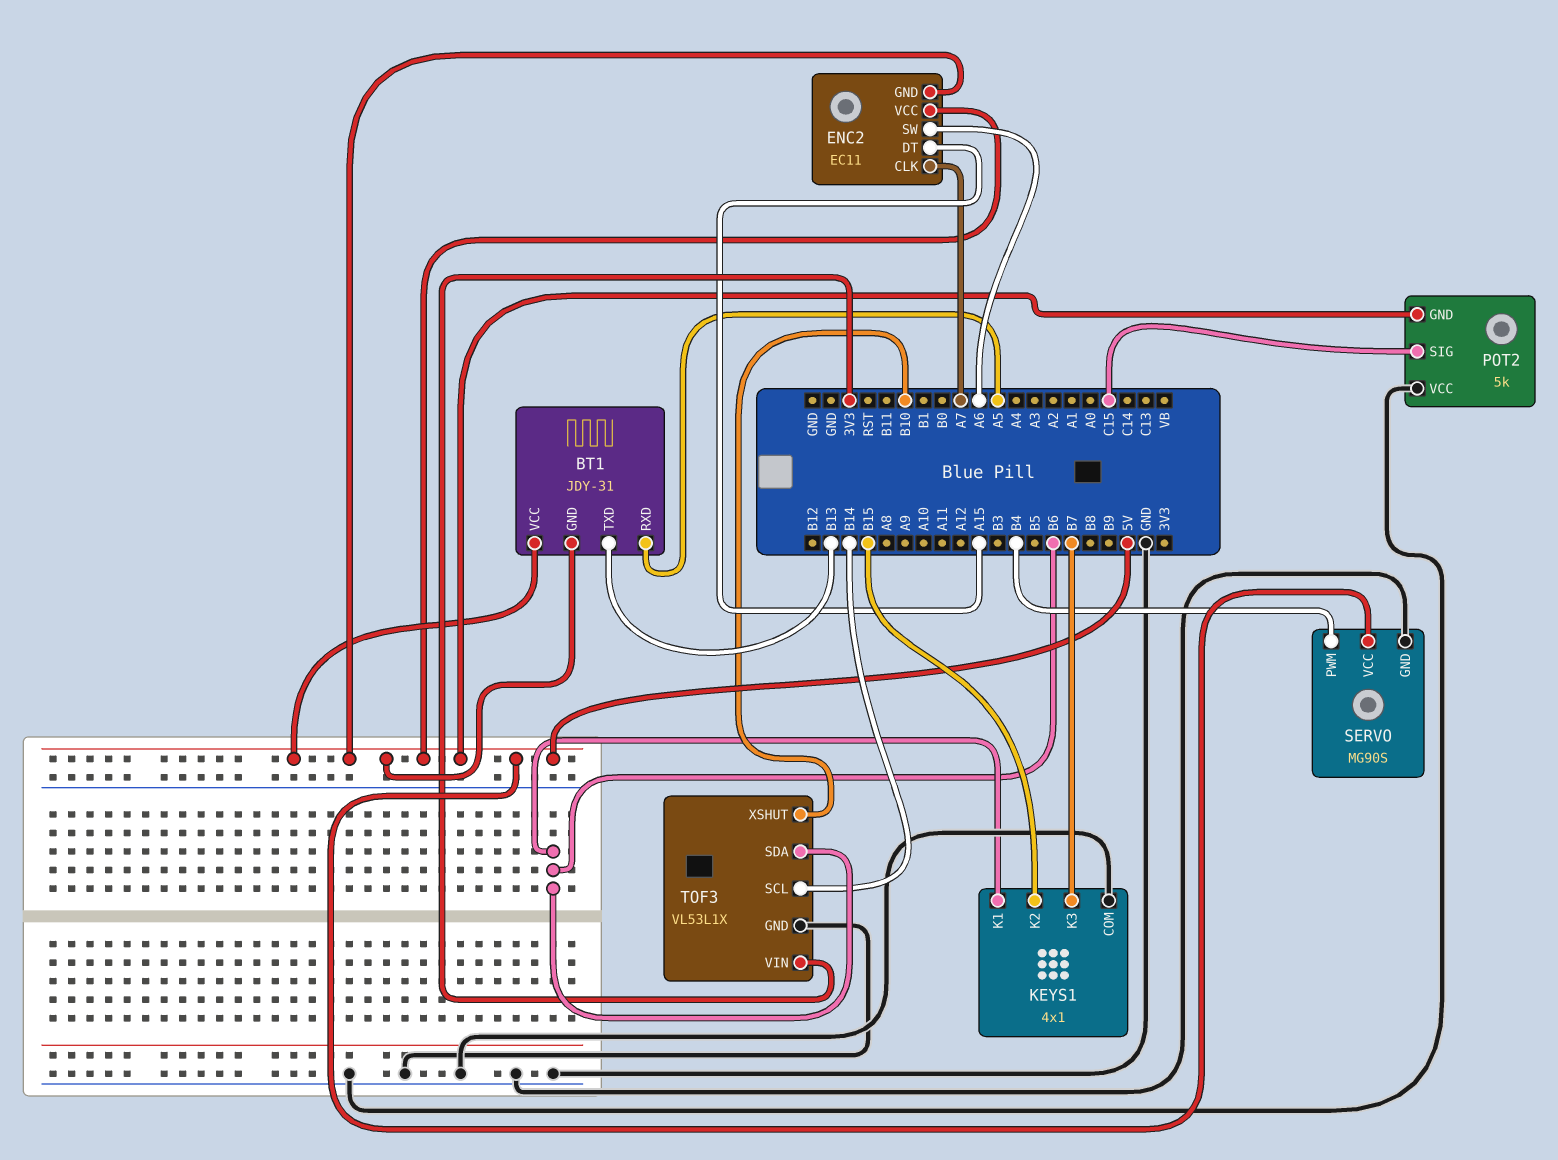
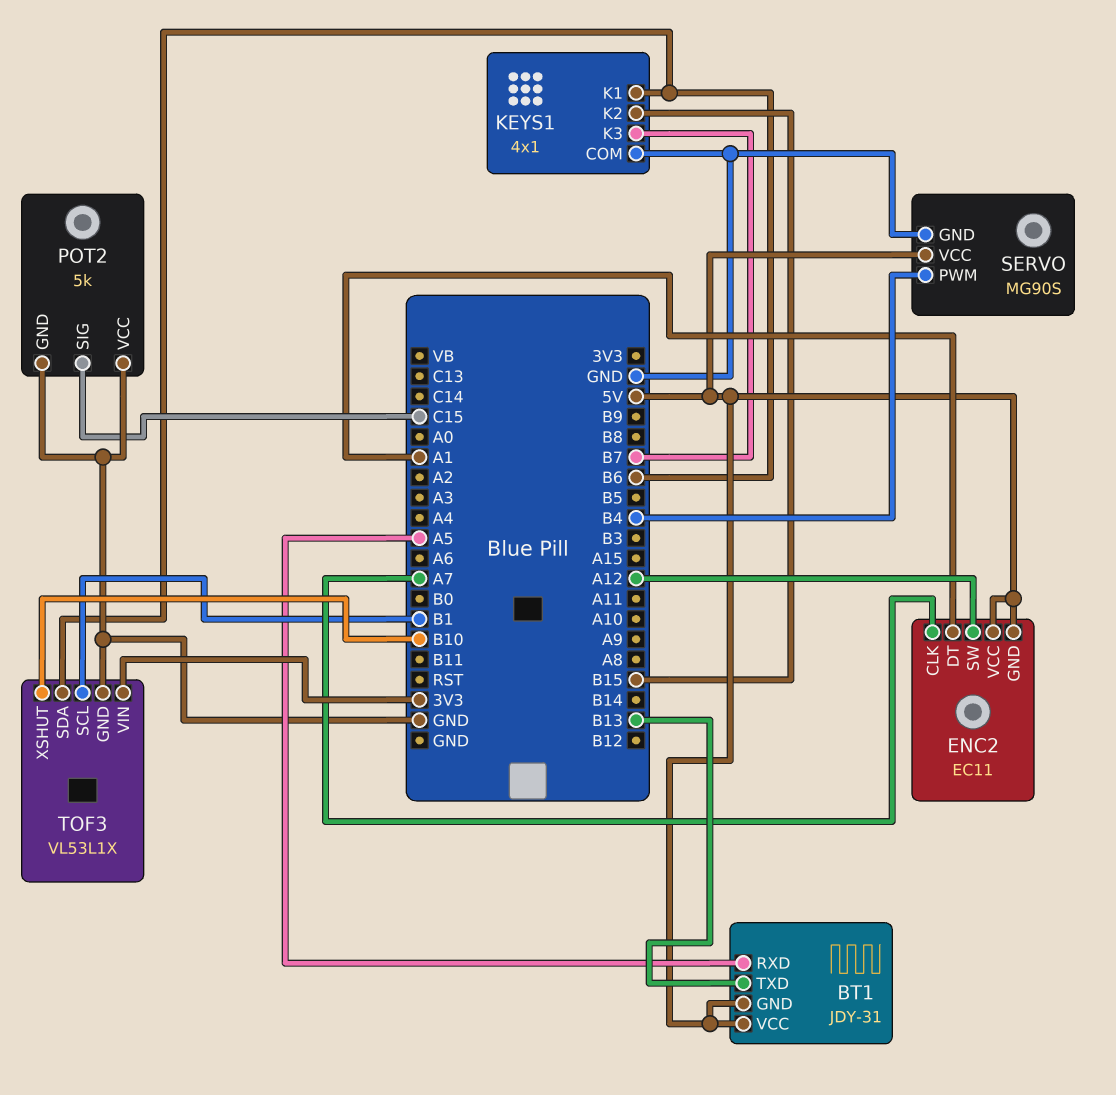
ENC2 pin DT: A15 -> A1
ENC2 pin SW: A6 -> A12
POT2 pin GND: 5V -> GND
TOF3 pin SCL: B14 -> B1

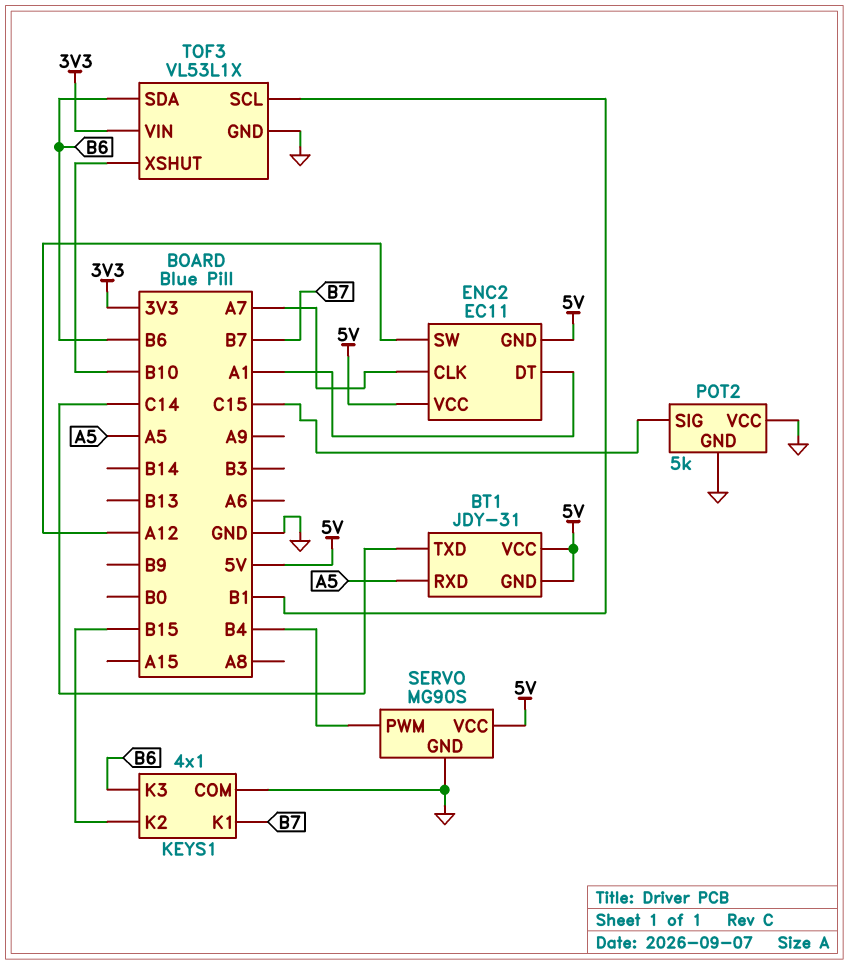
BT1 pin TXD: B13 -> C14
KEYS1 pin K1: B6 -> B7
KEYS1 pin K3: B7 -> B6

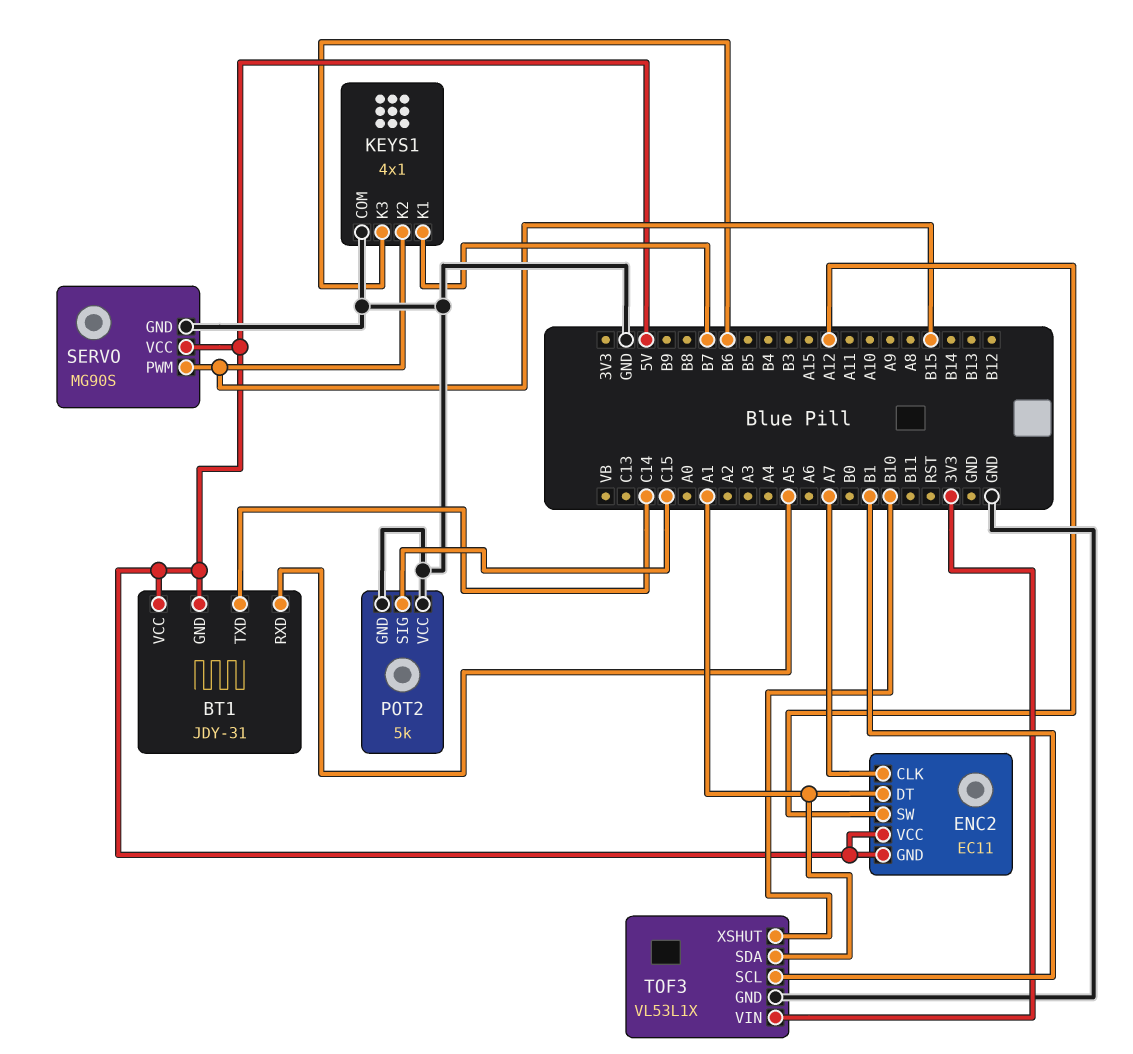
SERVO pin PWM: B4 -> B15
TOF3 pin SDA: B6 -> A1

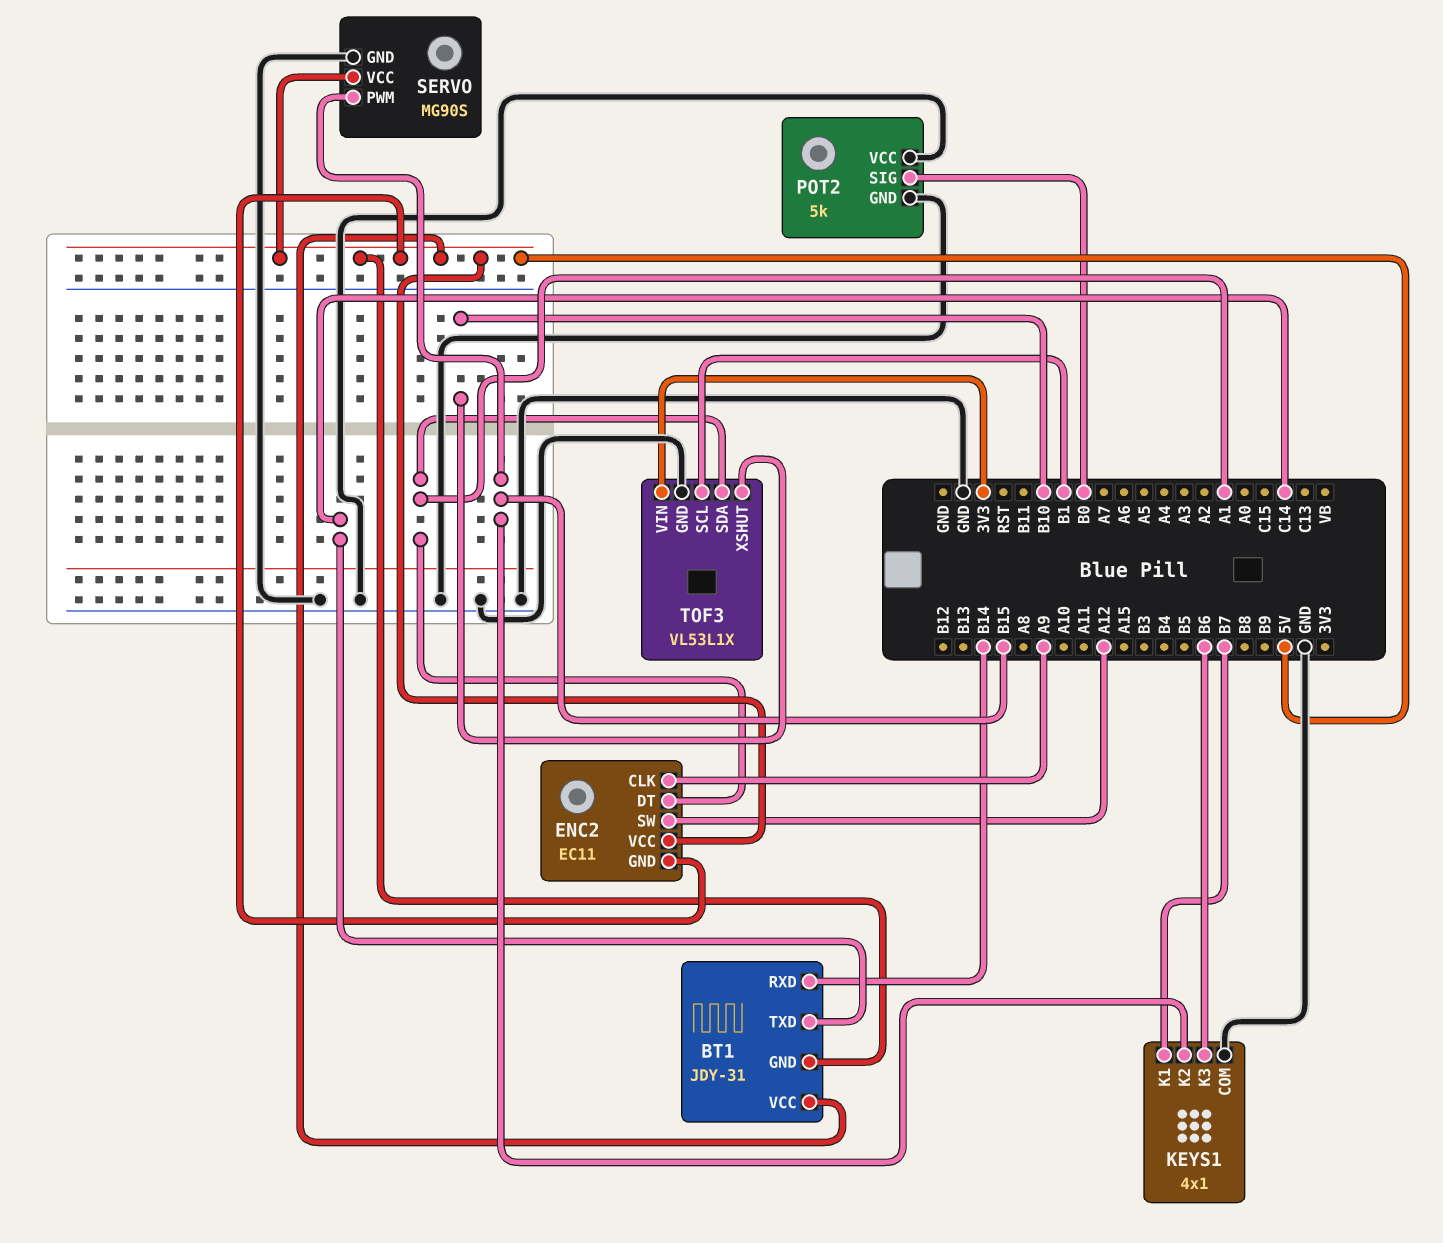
BT1 pin RXD: A5 -> B14
ENC2 pin CLK: A7 -> A9
POT2 pin SIG: C15 -> B0

